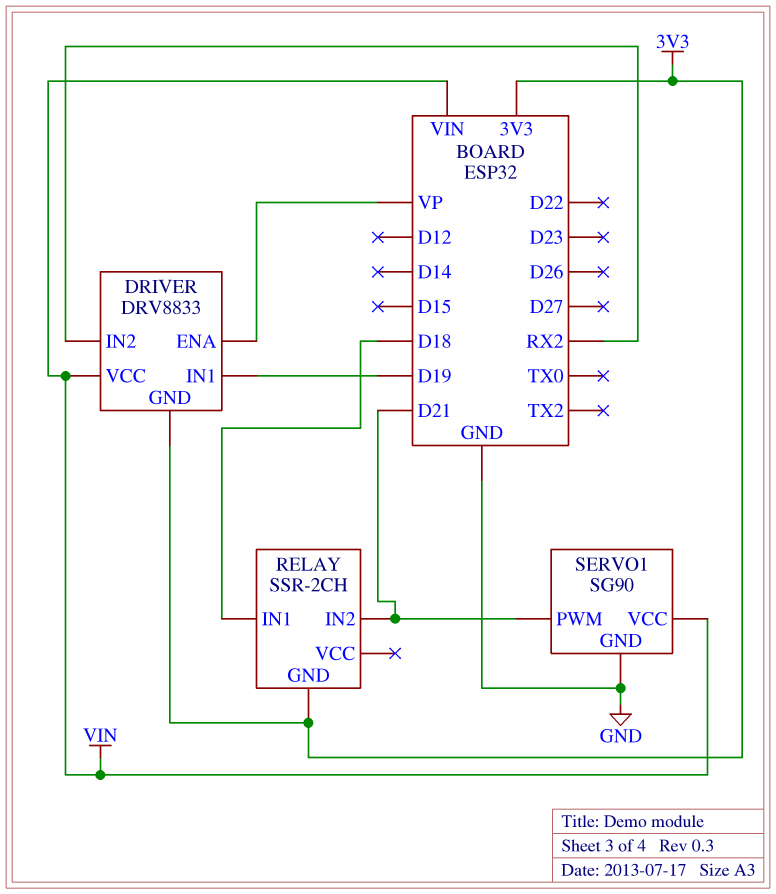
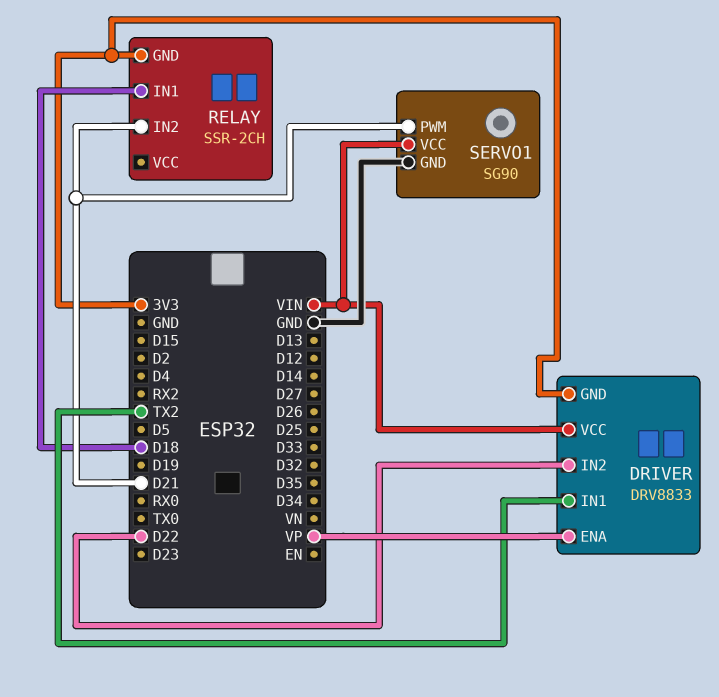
DRIVER pin IN1: D19 -> TX2
DRIVER pin IN2: RX2 -> D22

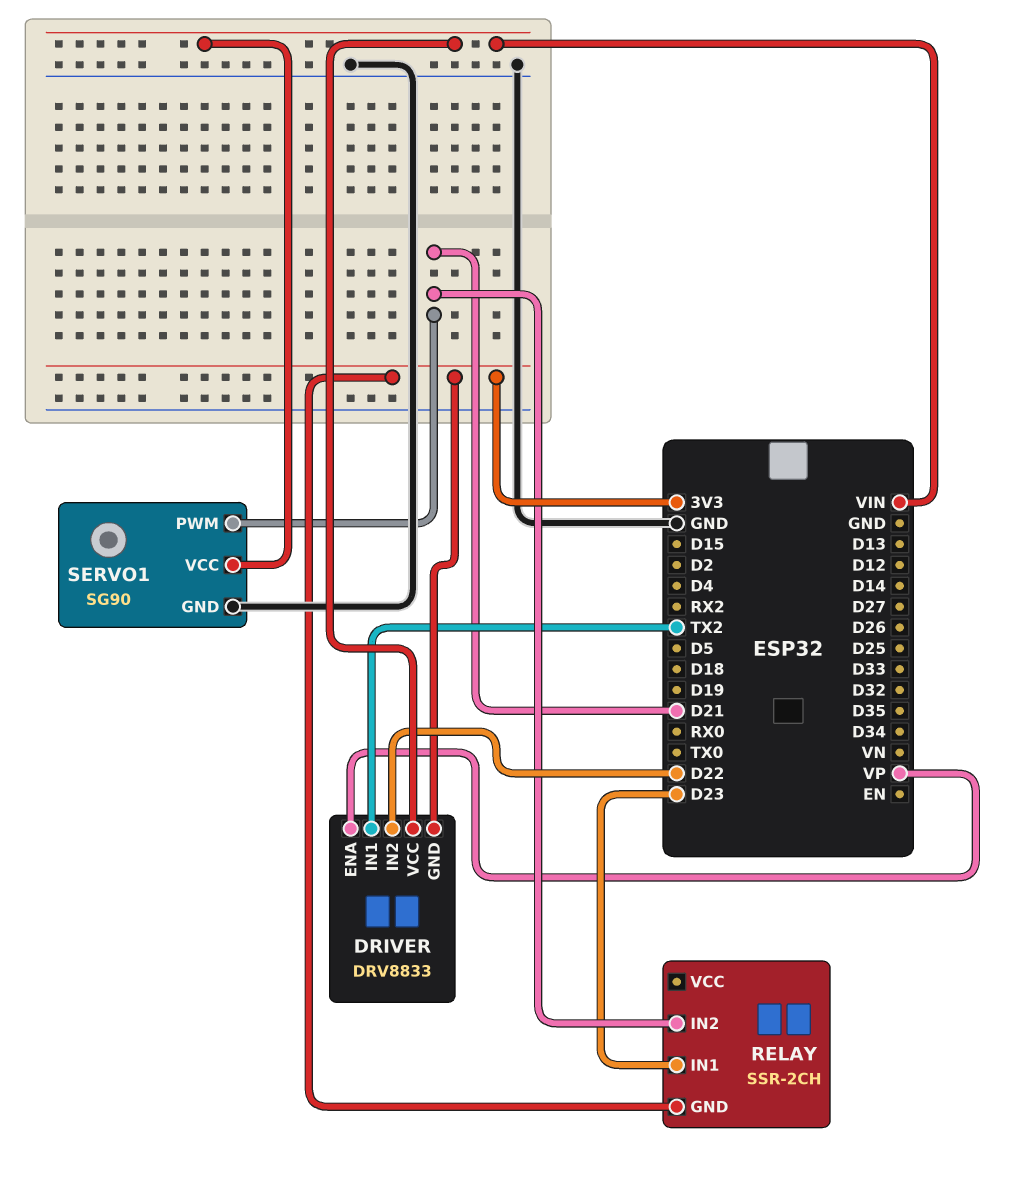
RELAY pin IN1: D18 -> D23

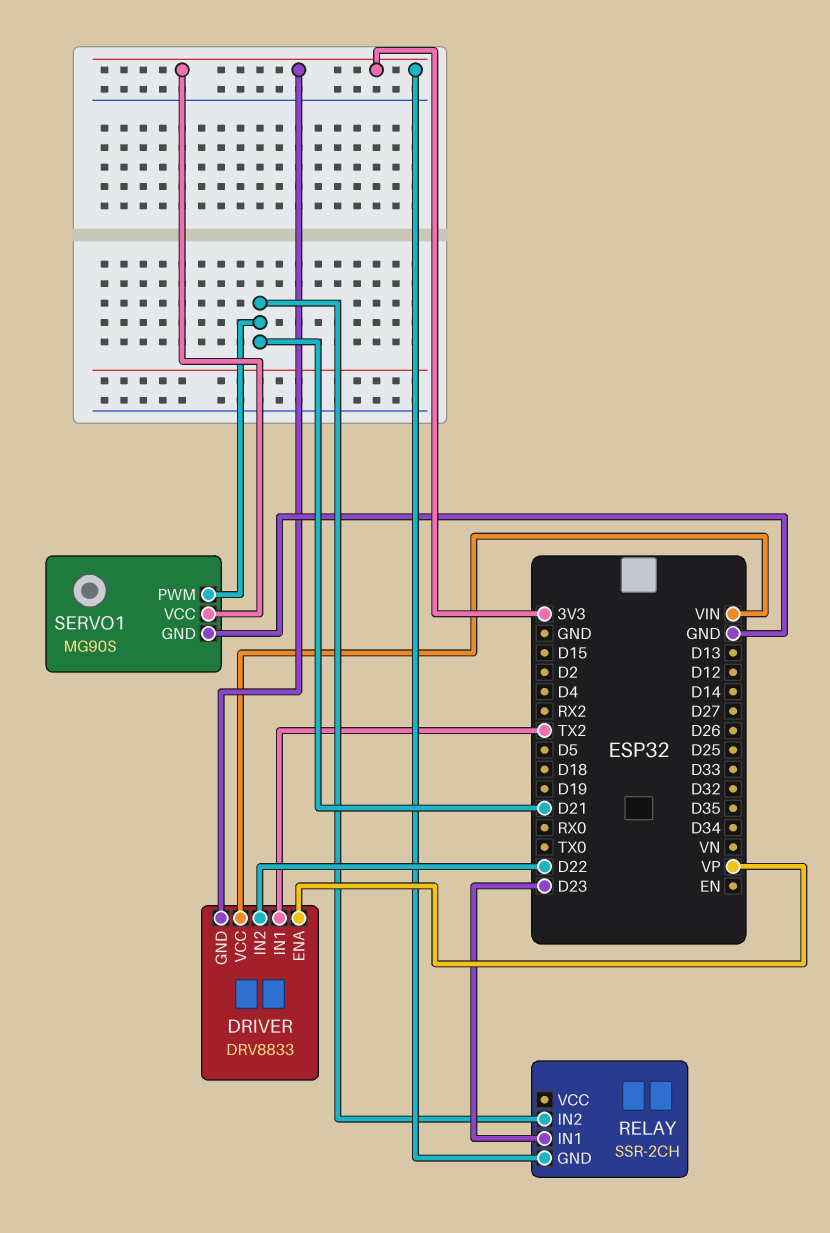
SERVO1: SG90 -> MG90S
SERVO1 pin VCC: VIN -> 3V3

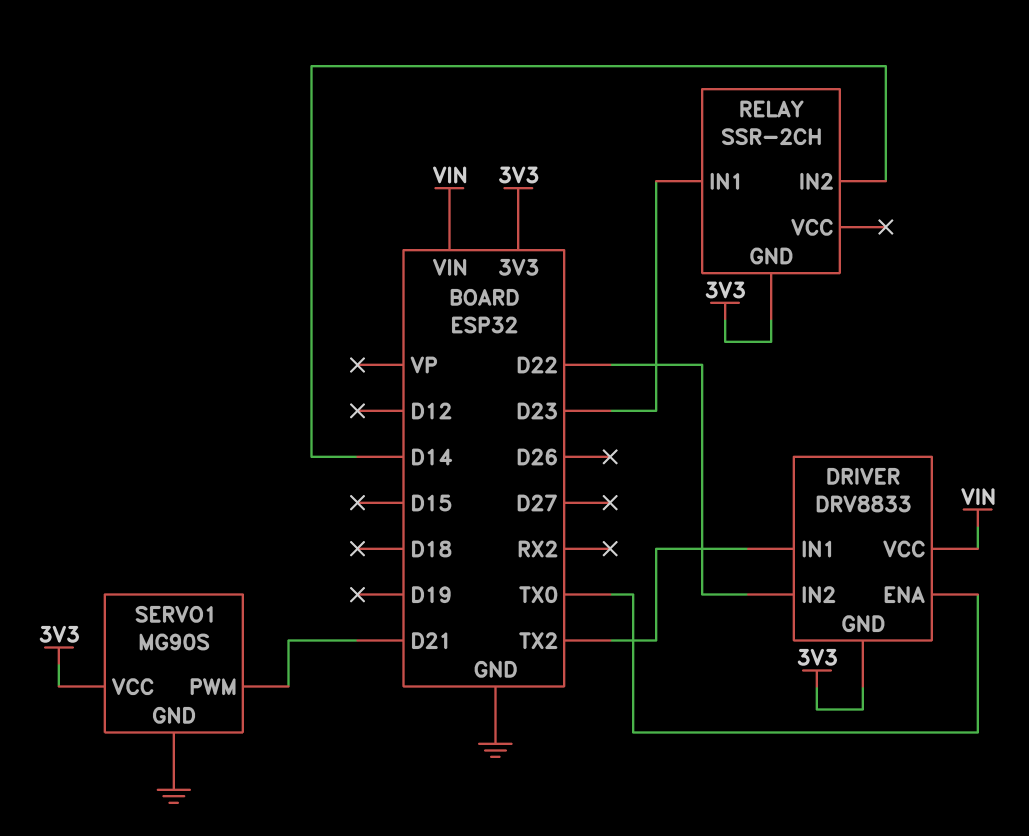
DRIVER pin ENA: VP -> TX0
RELAY pin IN2: D21 -> D14

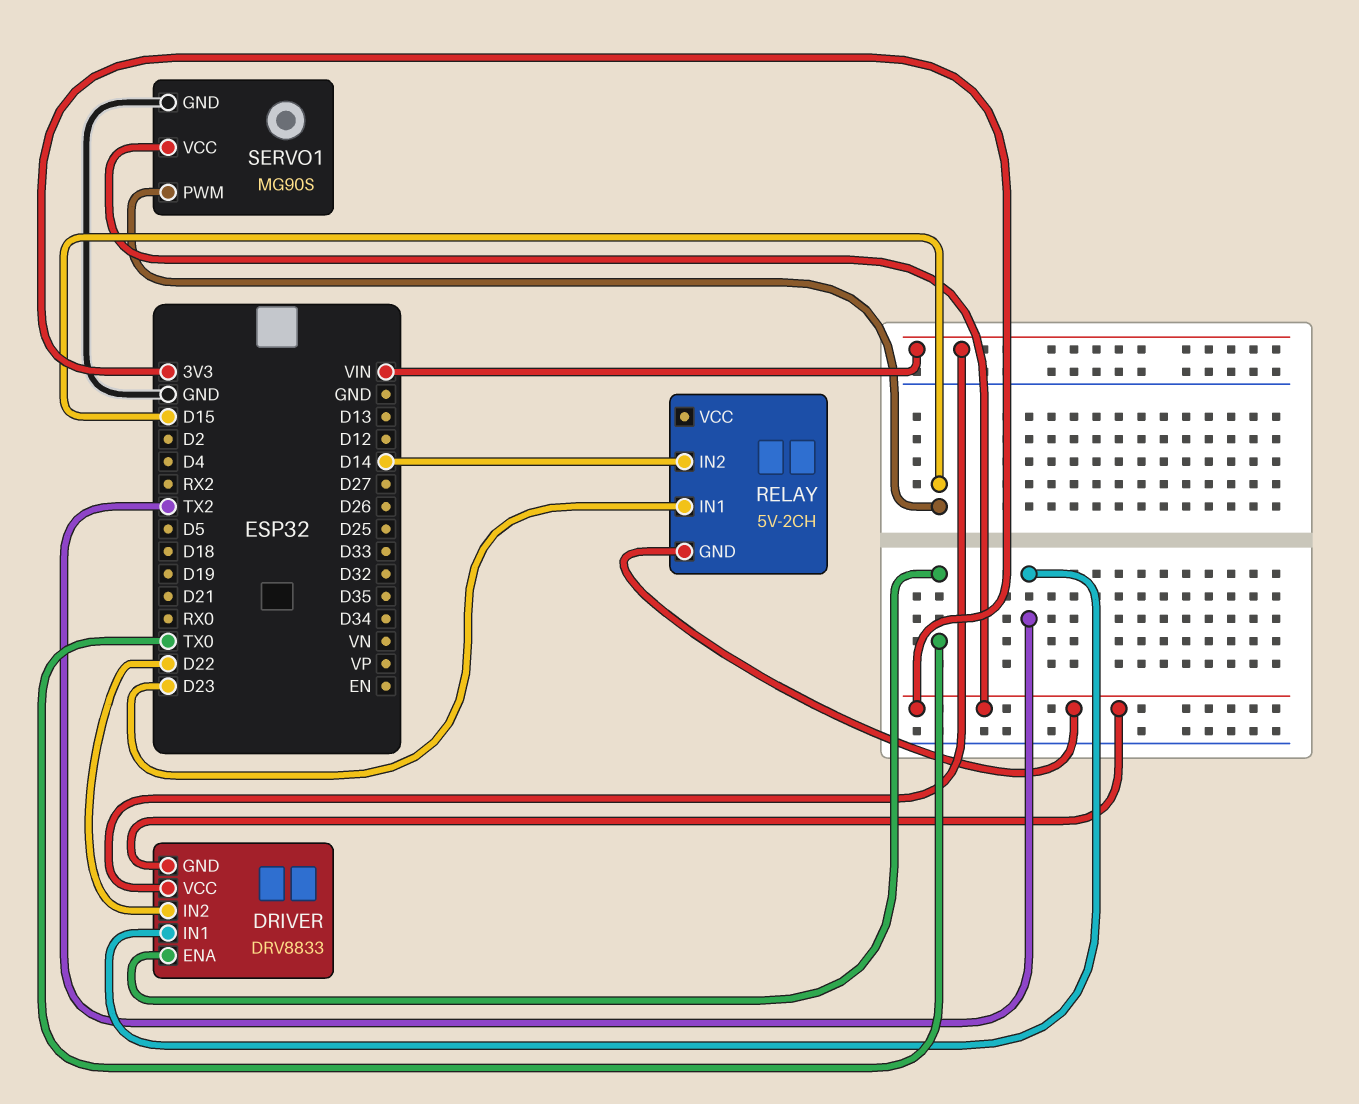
RELAY: SSR-2CH -> 5V-2CH
SERVO1 pin PWM: D21 -> D15

